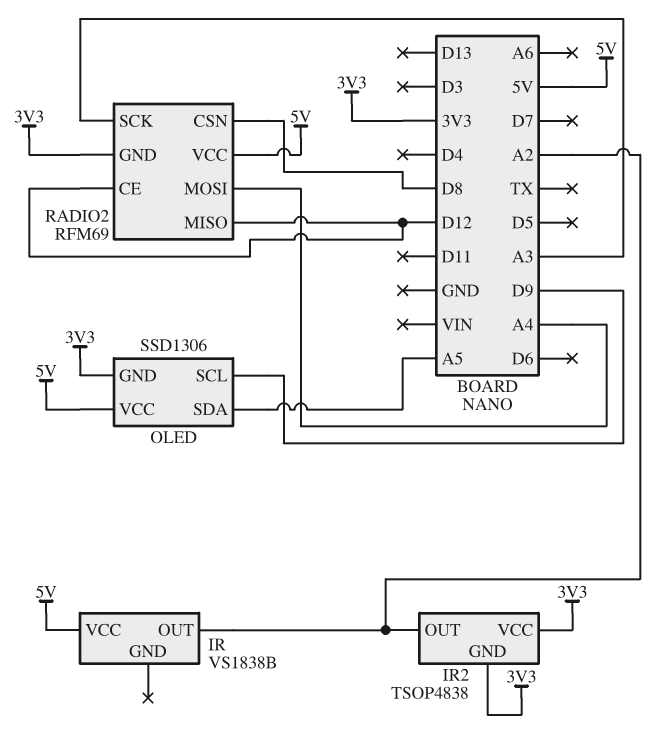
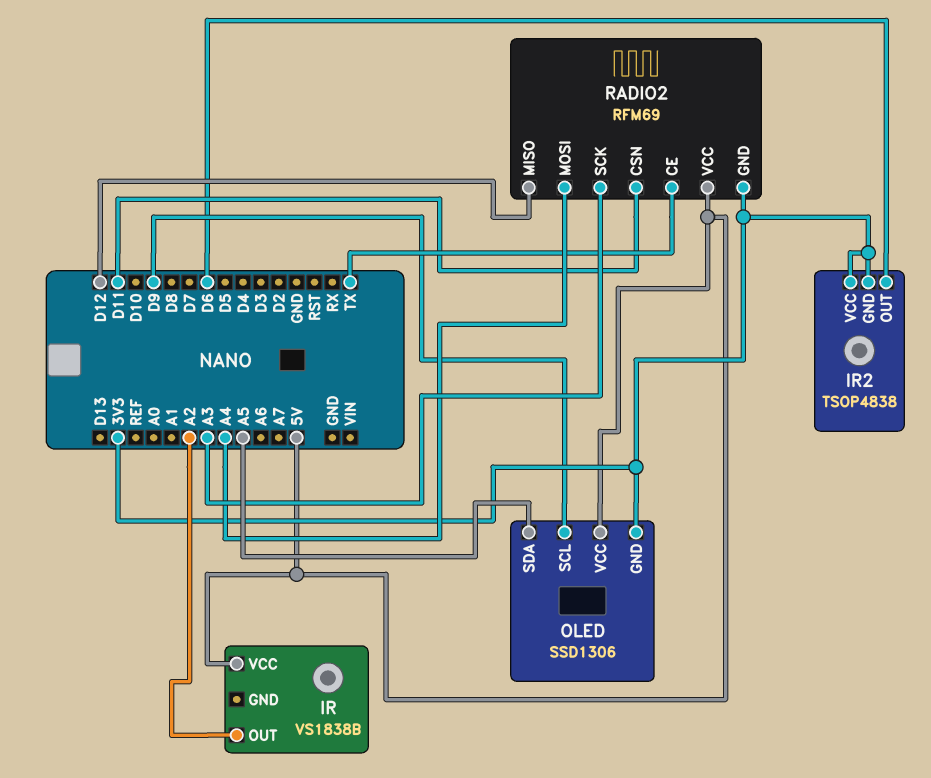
IR2 pin OUT: A2 -> D6
RADIO2 pin CE: D12 -> TX
RADIO2 pin CSN: D8 -> D11

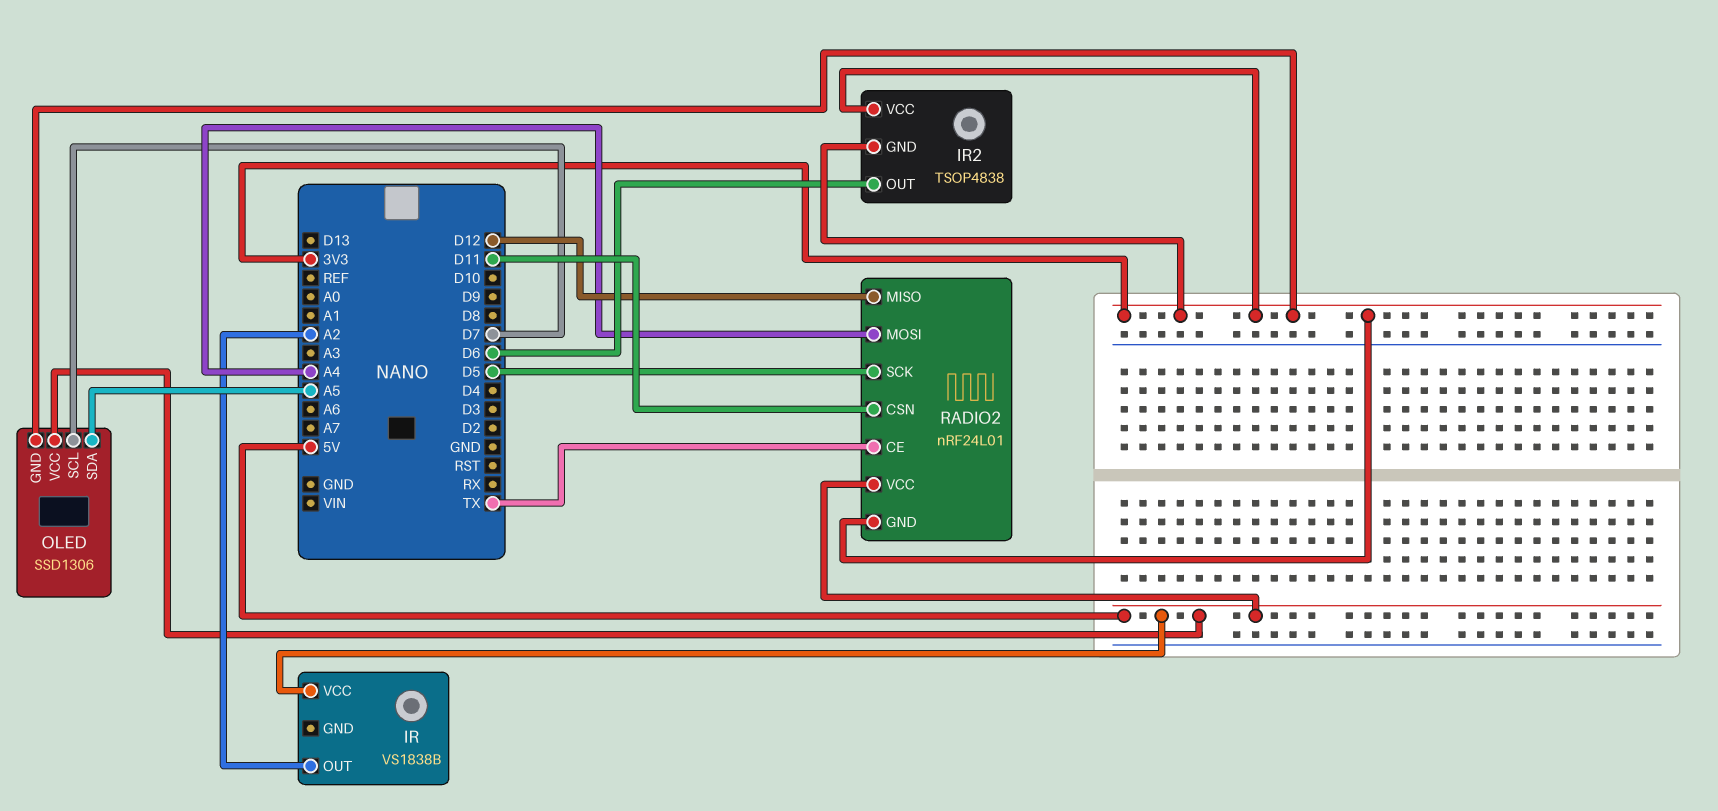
OLED pin SCL: D9 -> D7
RADIO2: RFM69 -> nRF24L01
RADIO2 pin SCK: A3 -> D5

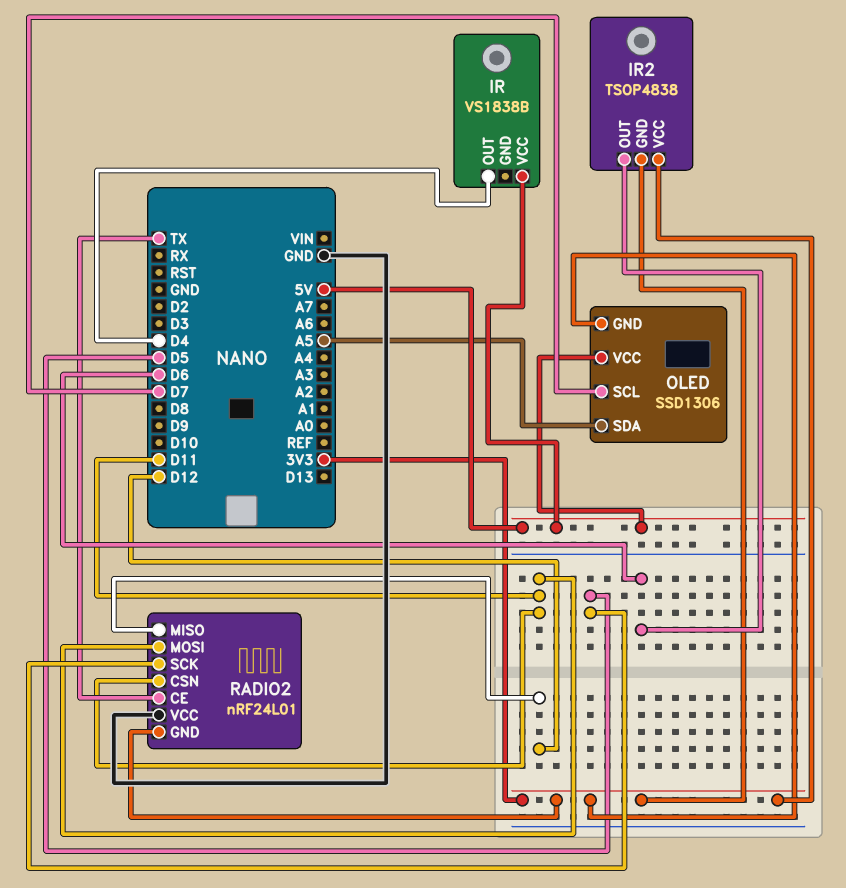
IR pin OUT: A2 -> D4
RADIO2 pin MOSI: A4 -> D11
RADIO2 pin VCC: 5V -> GND

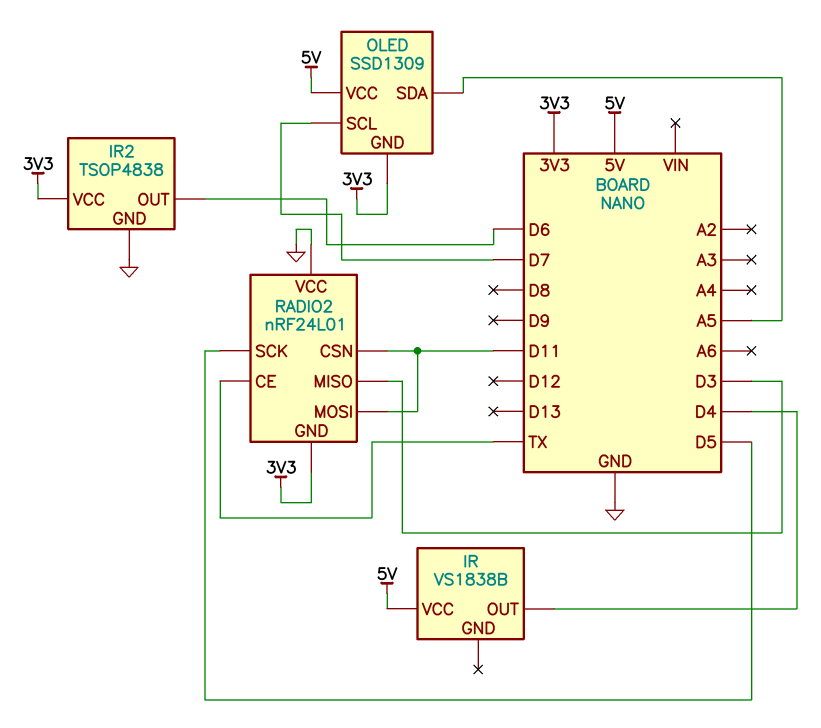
IR2 pin GND: 3V3 -> GND
OLED: SSD1306 -> SSD1309
RADIO2 pin MISO: D12 -> D3

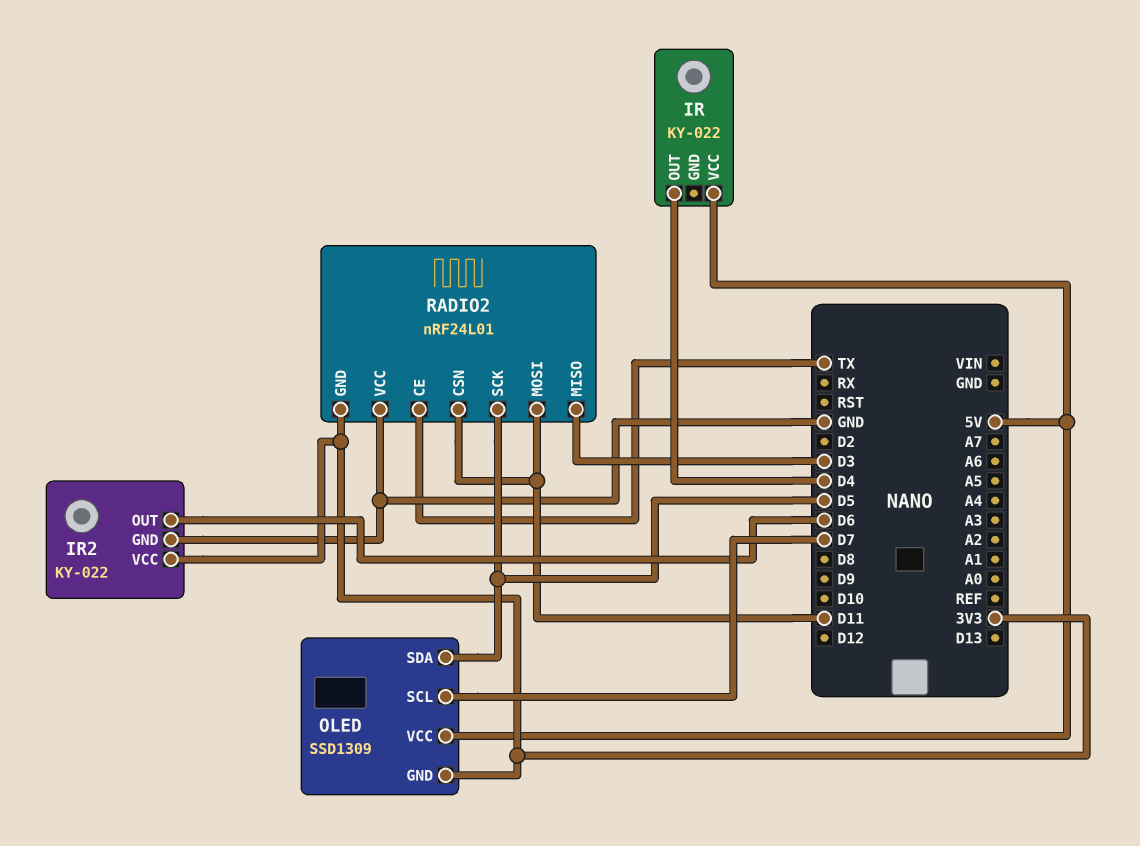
IR: VS1838B -> KY-022
IR2: TSOP4838 -> KY-022
OLED pin SDA: A5 -> D5

